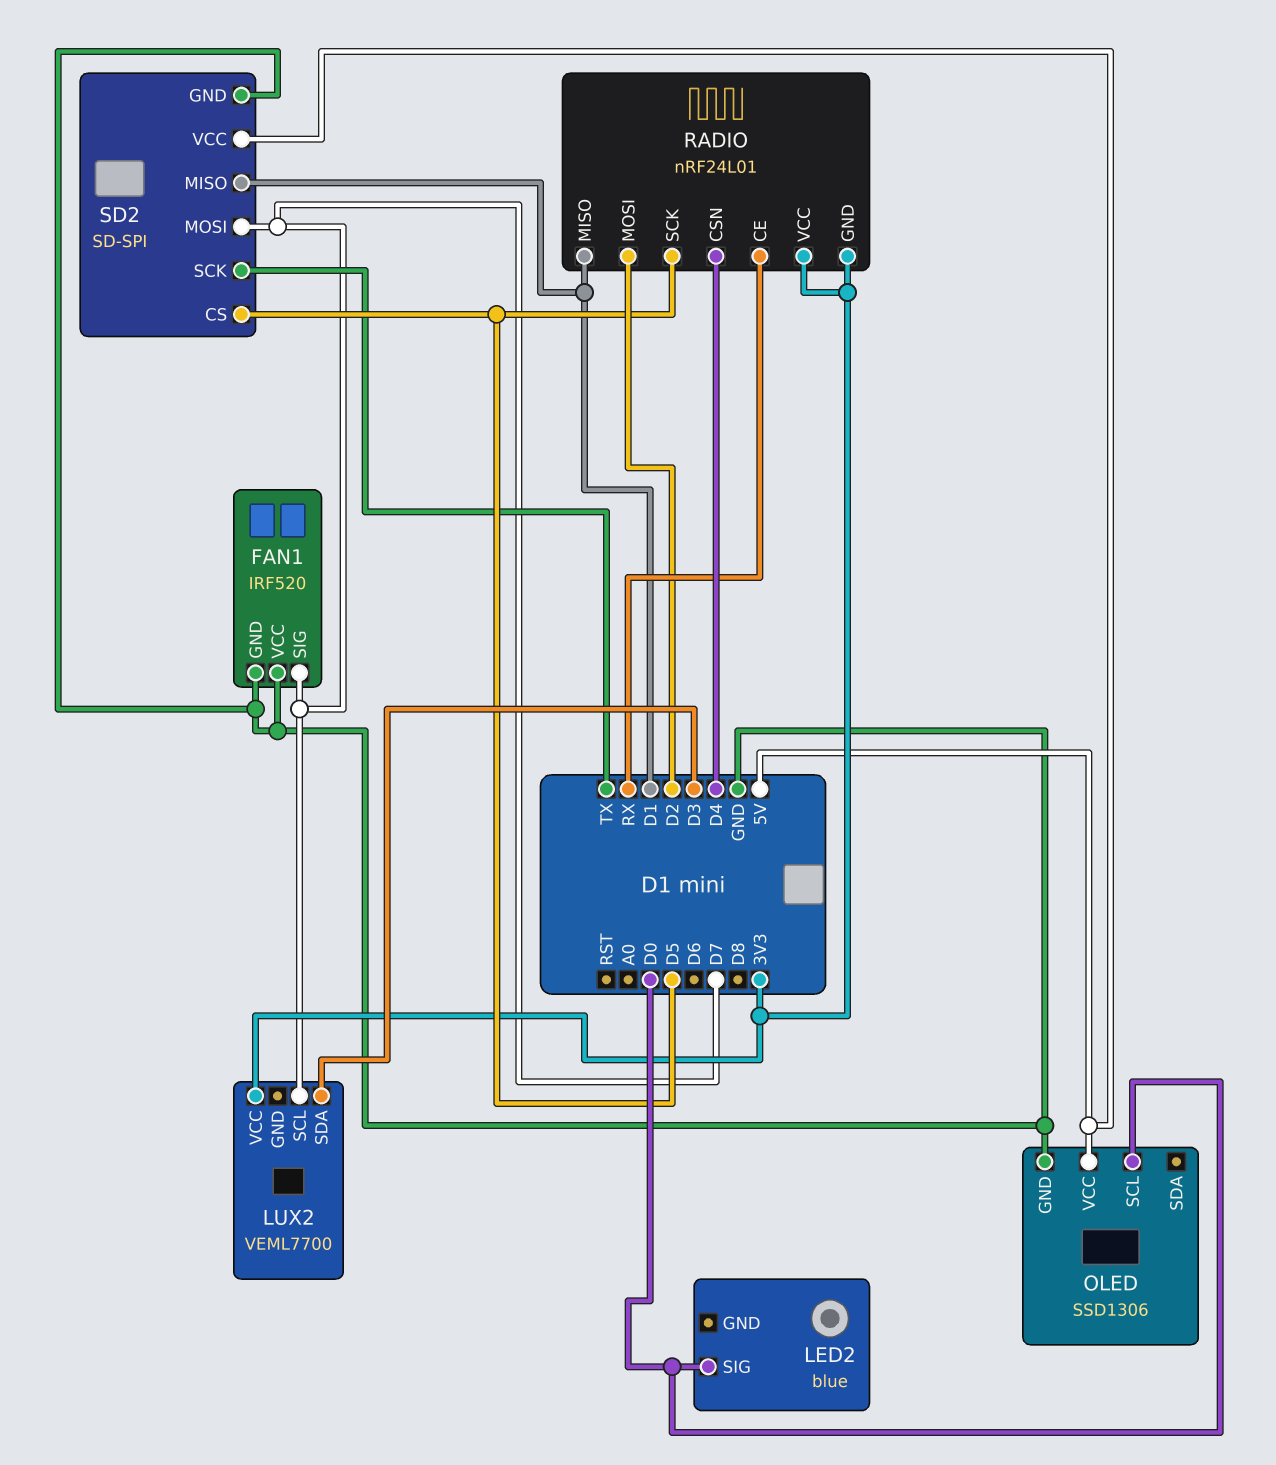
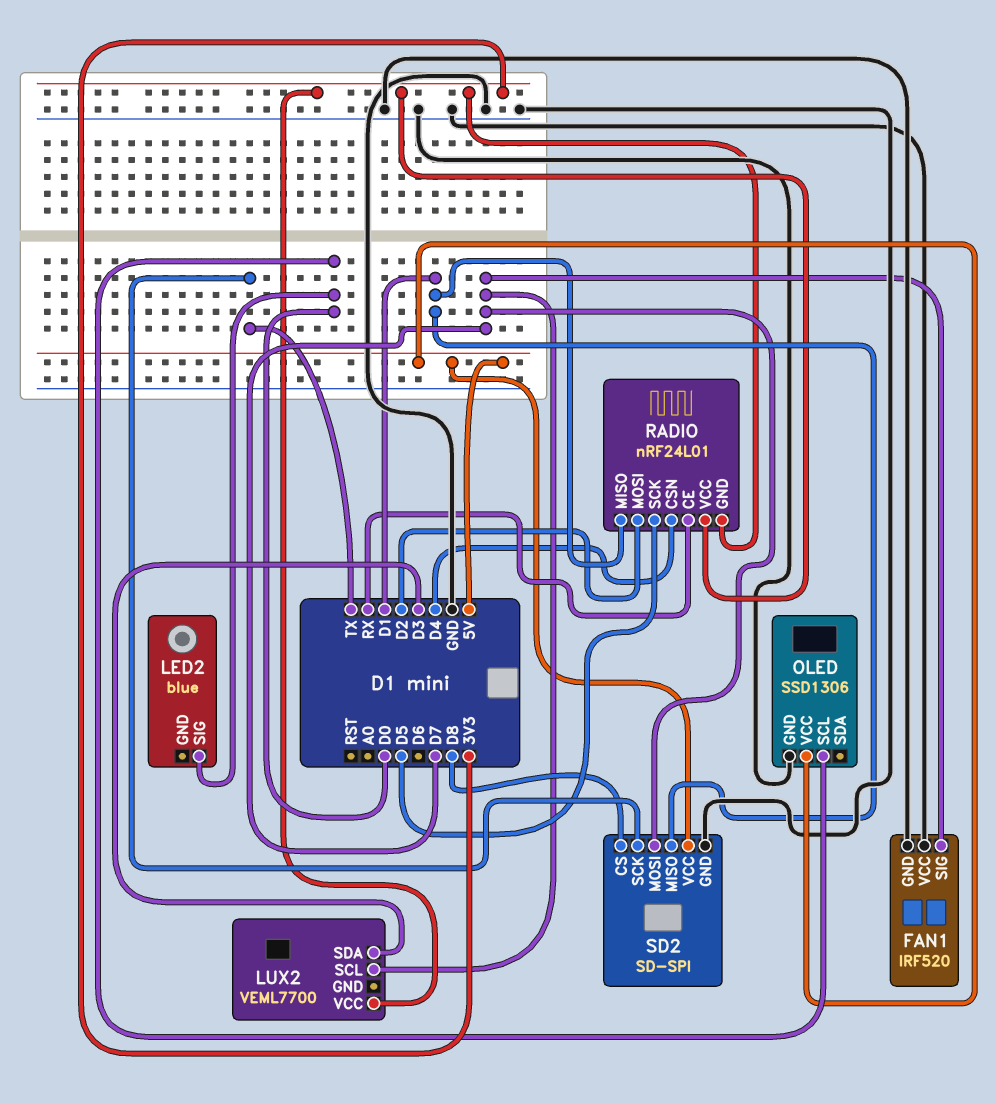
SD2 pin CS: D5 -> D8

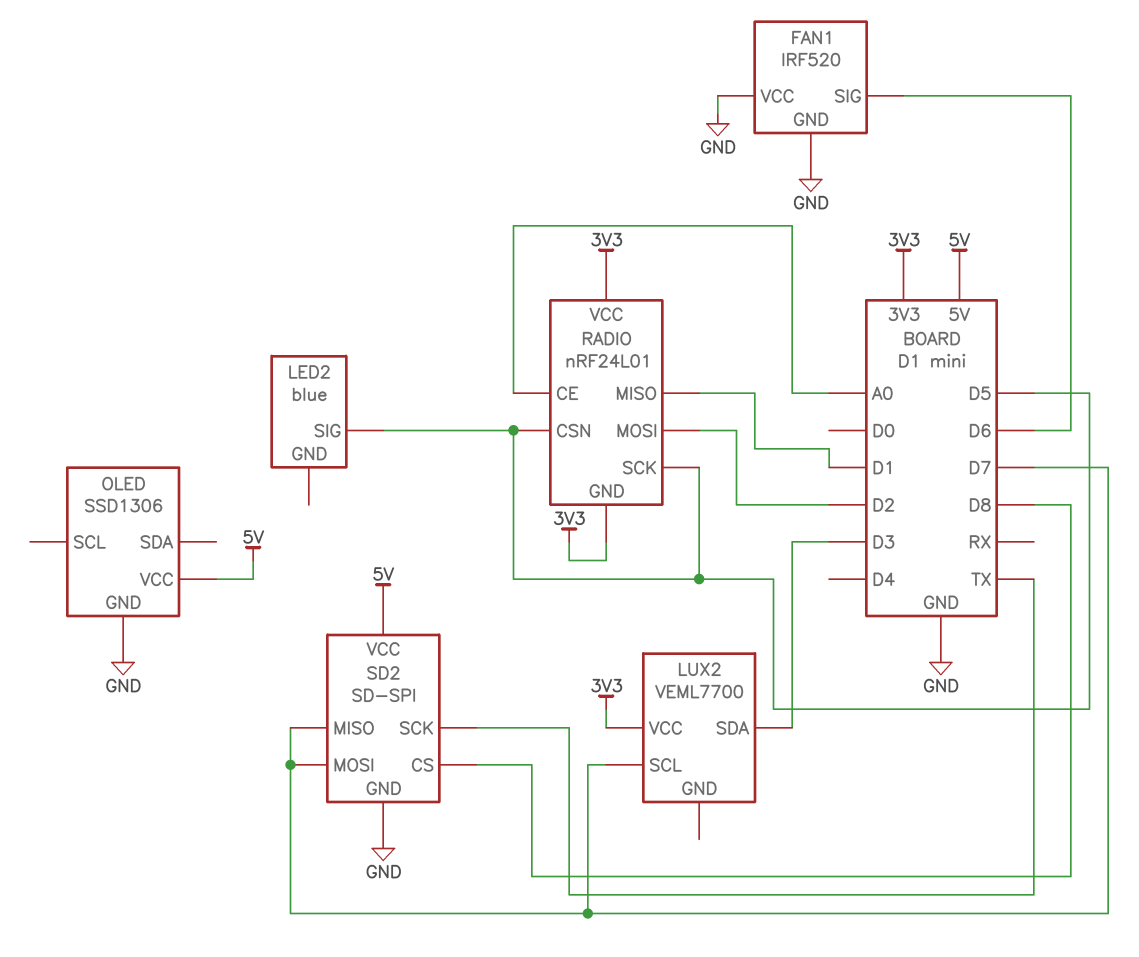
FAN1 pin SIG: D7 -> D6
LED2 pin SIG: D0 -> D5
OLED pin SCL: D0 -> none
RADIO pin CE: RX -> A0
RADIO pin CSN: D4 -> D5
SD2 pin MISO: D1 -> D7

